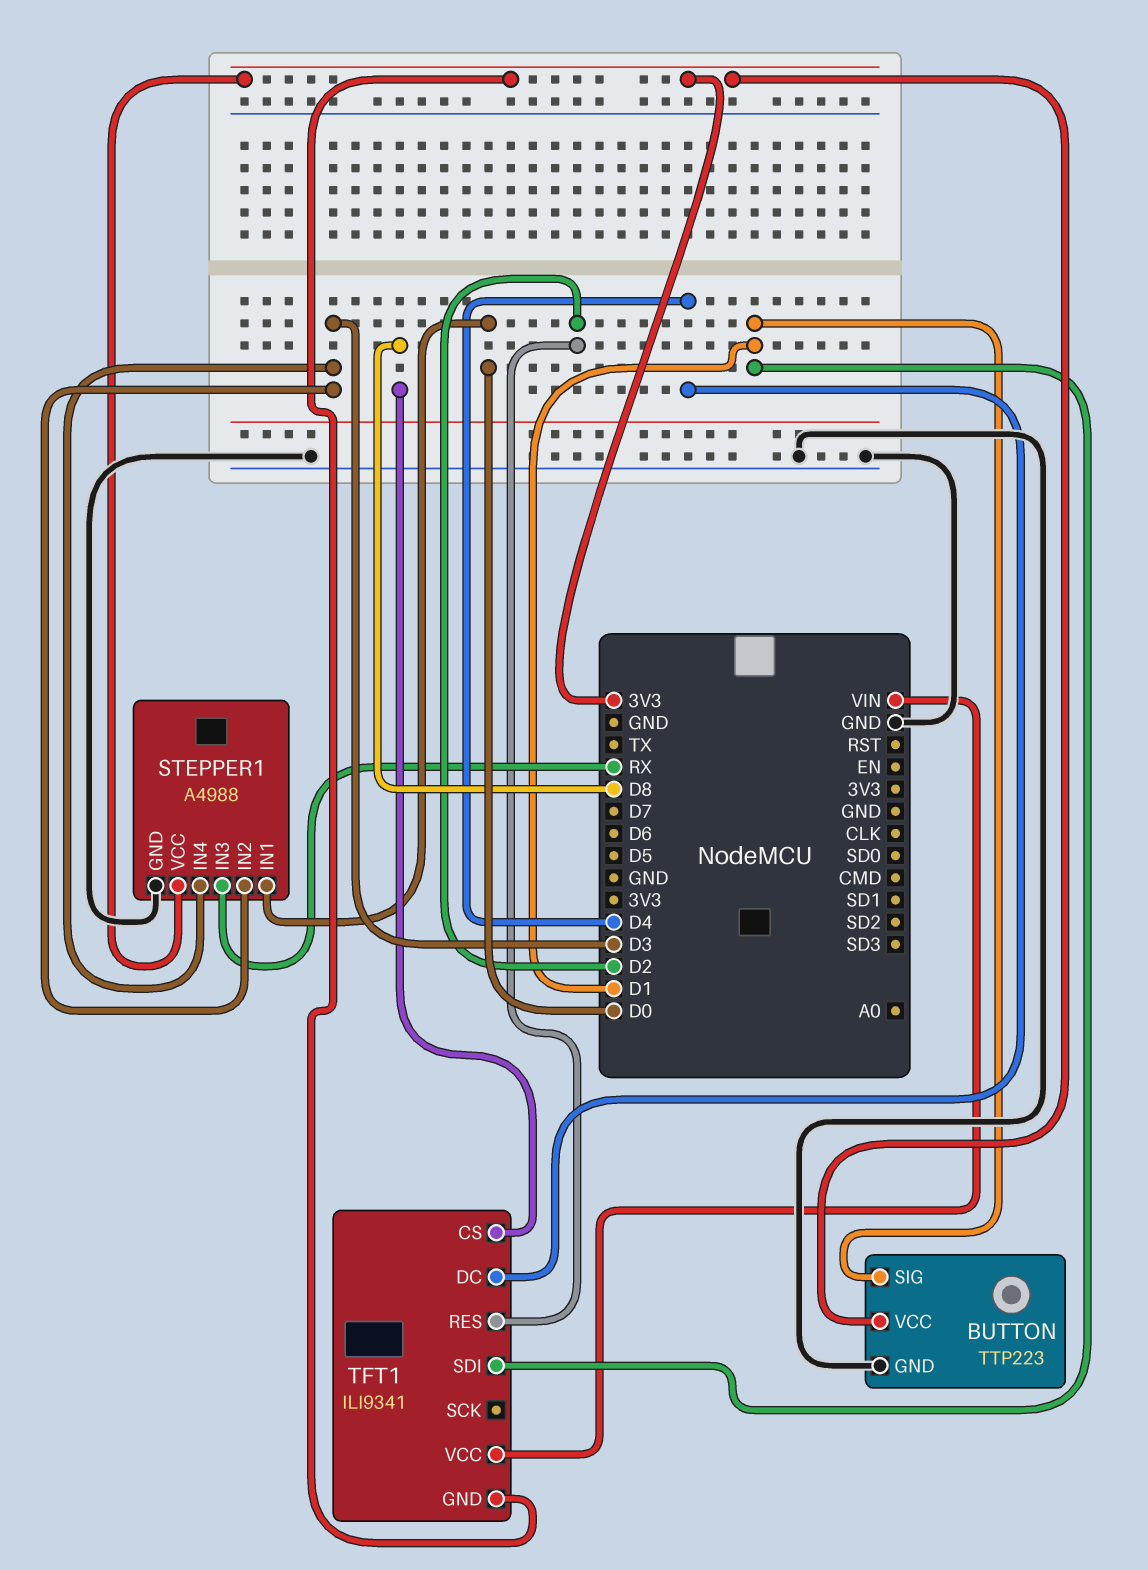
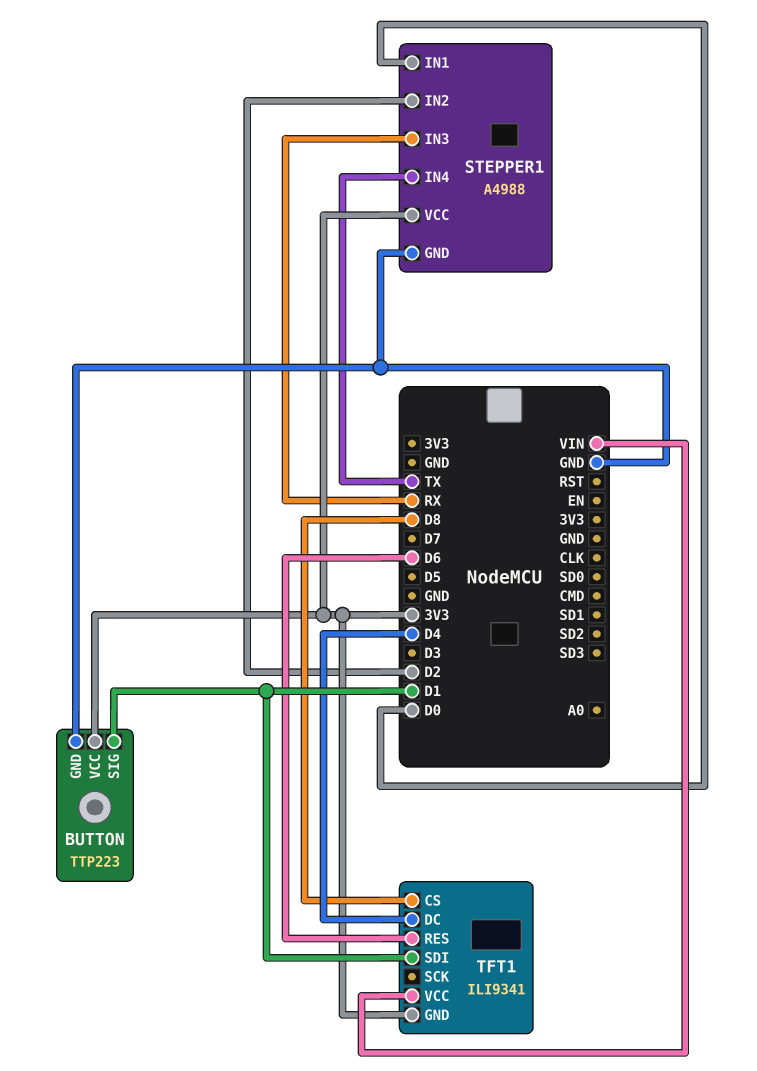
STEPPER1 pin IN2: D3 -> D2
STEPPER1 pin IN4: D3 -> TX
TFT1 pin RES: D2 -> D6

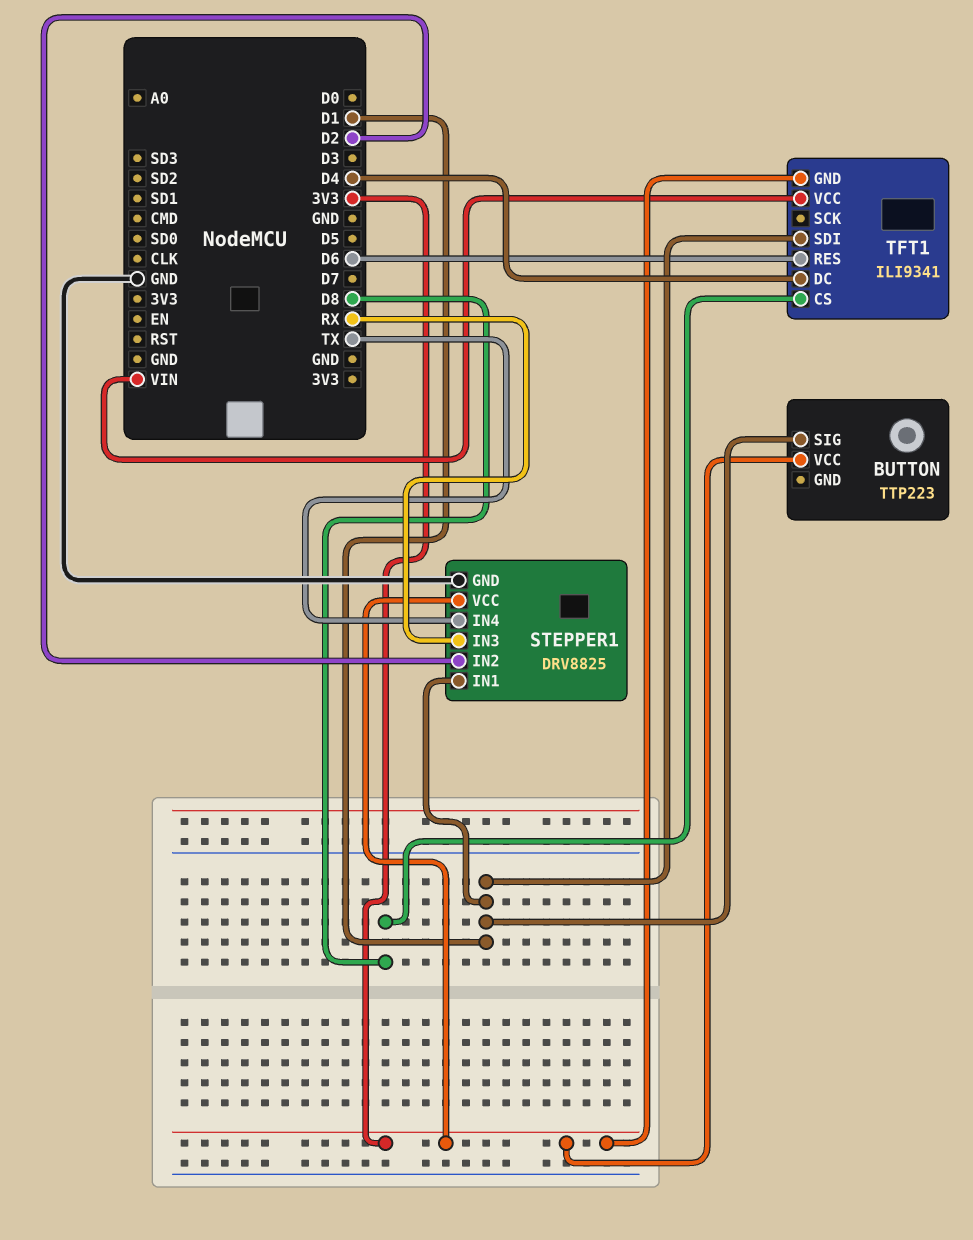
BUTTON pin GND: GND -> none
STEPPER1: A4988 -> DRV8825
STEPPER1 pin IN1: D0 -> D1

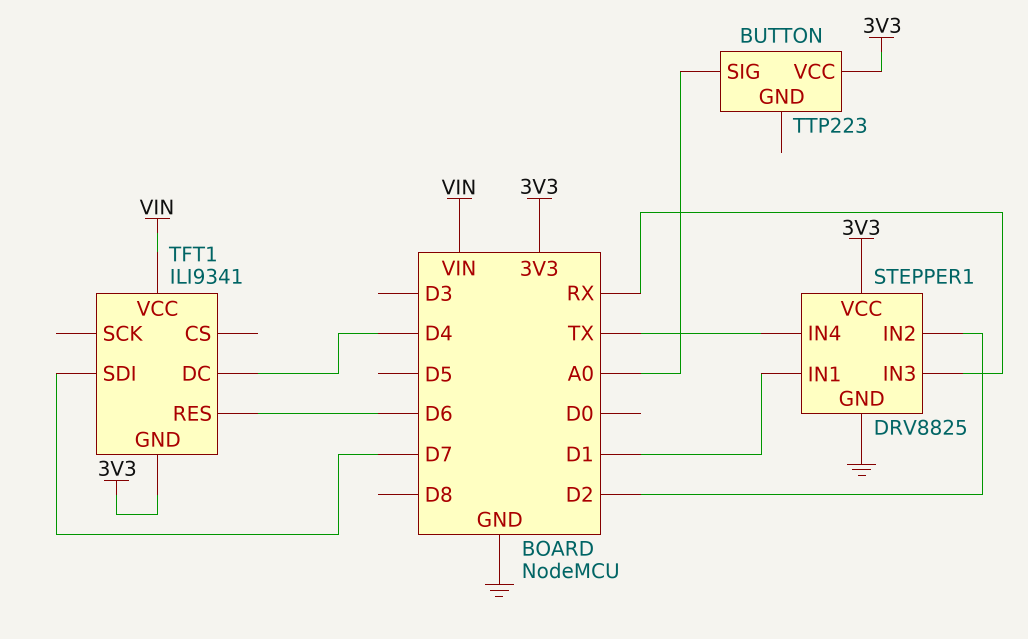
BUTTON pin SIG: D1 -> A0
TFT1 pin CS: D8 -> none
TFT1 pin SDI: D1 -> D7

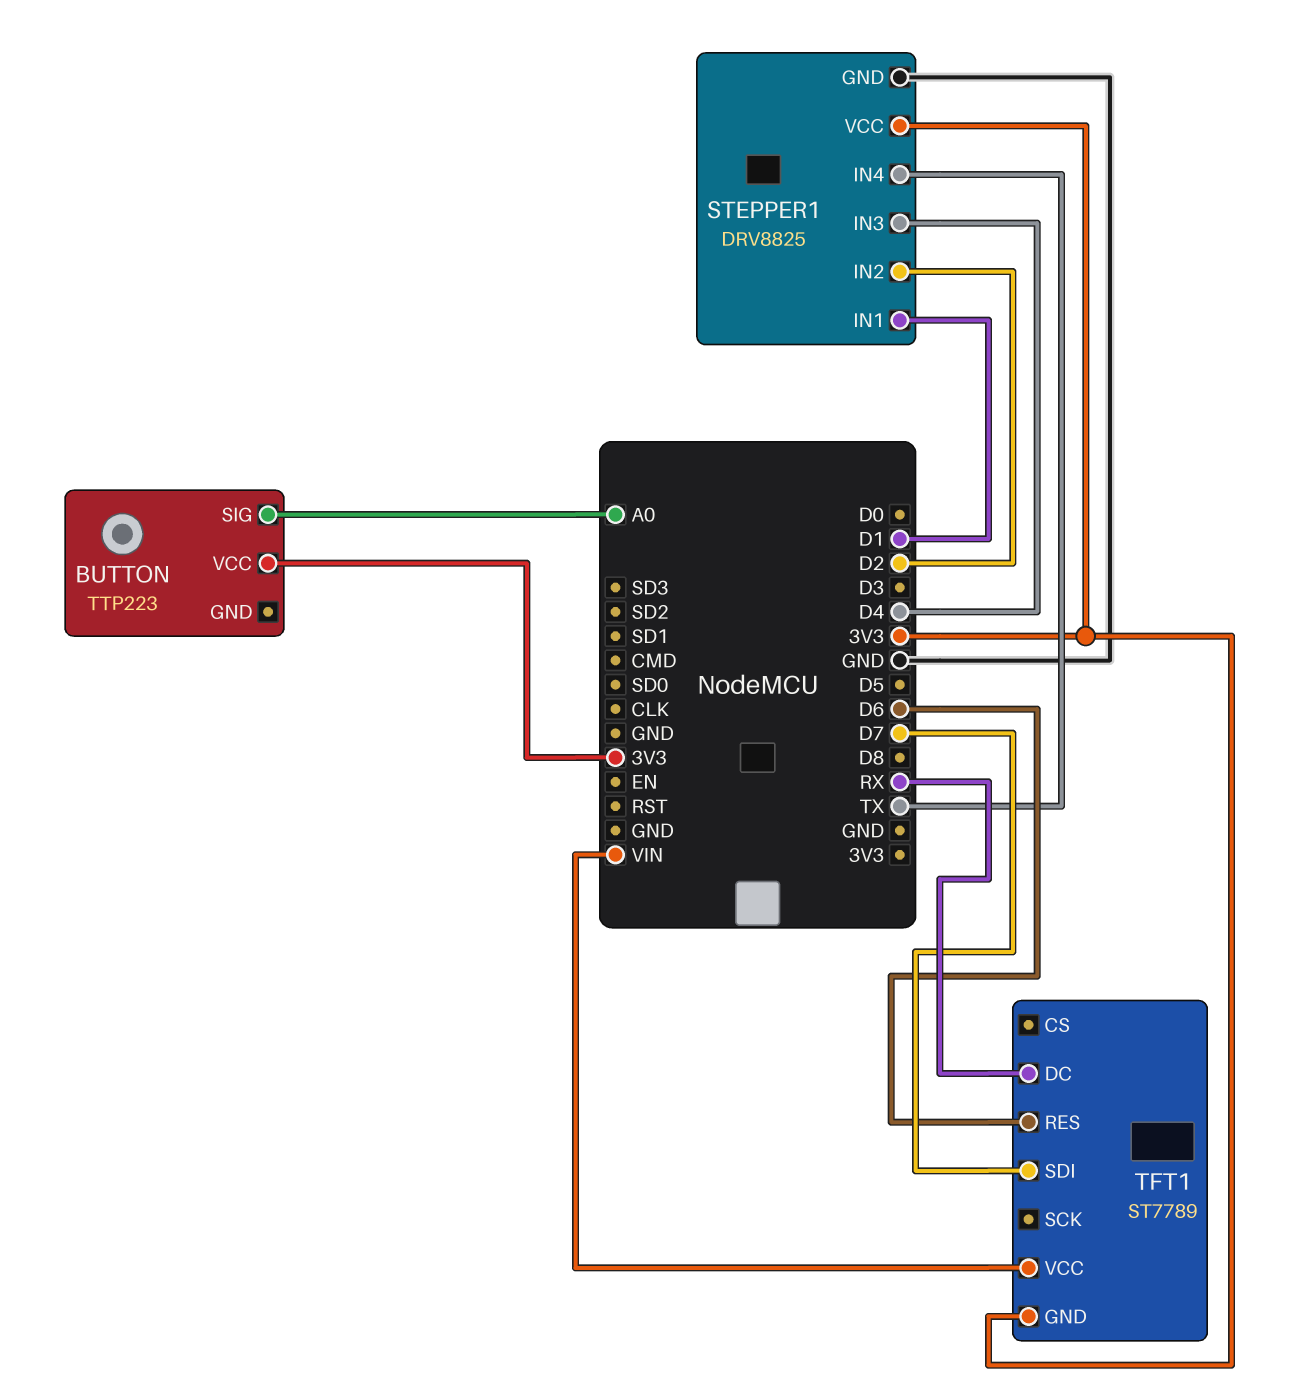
STEPPER1 pin IN3: RX -> D4
TFT1: ILI9341 -> ST7789
TFT1 pin DC: D4 -> RX

